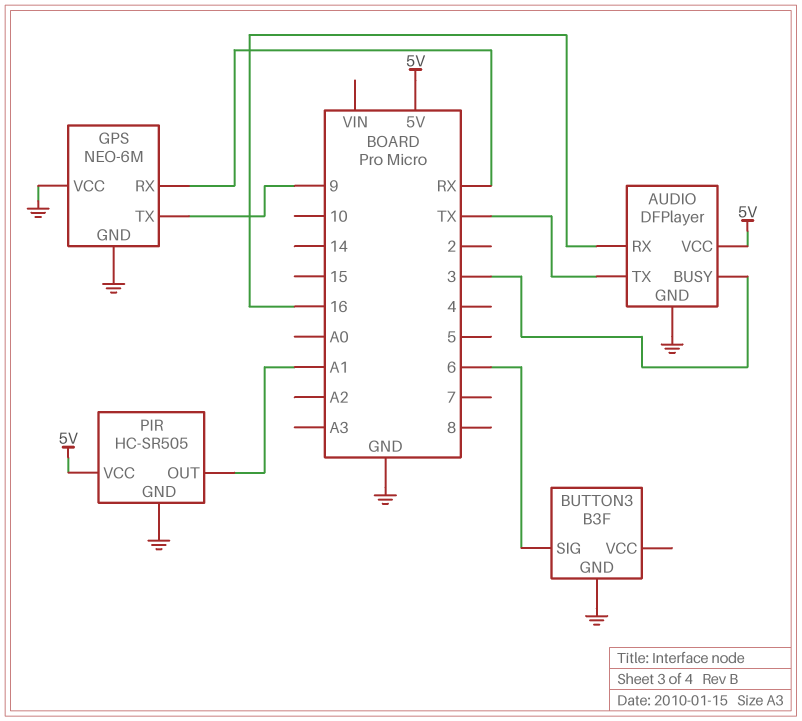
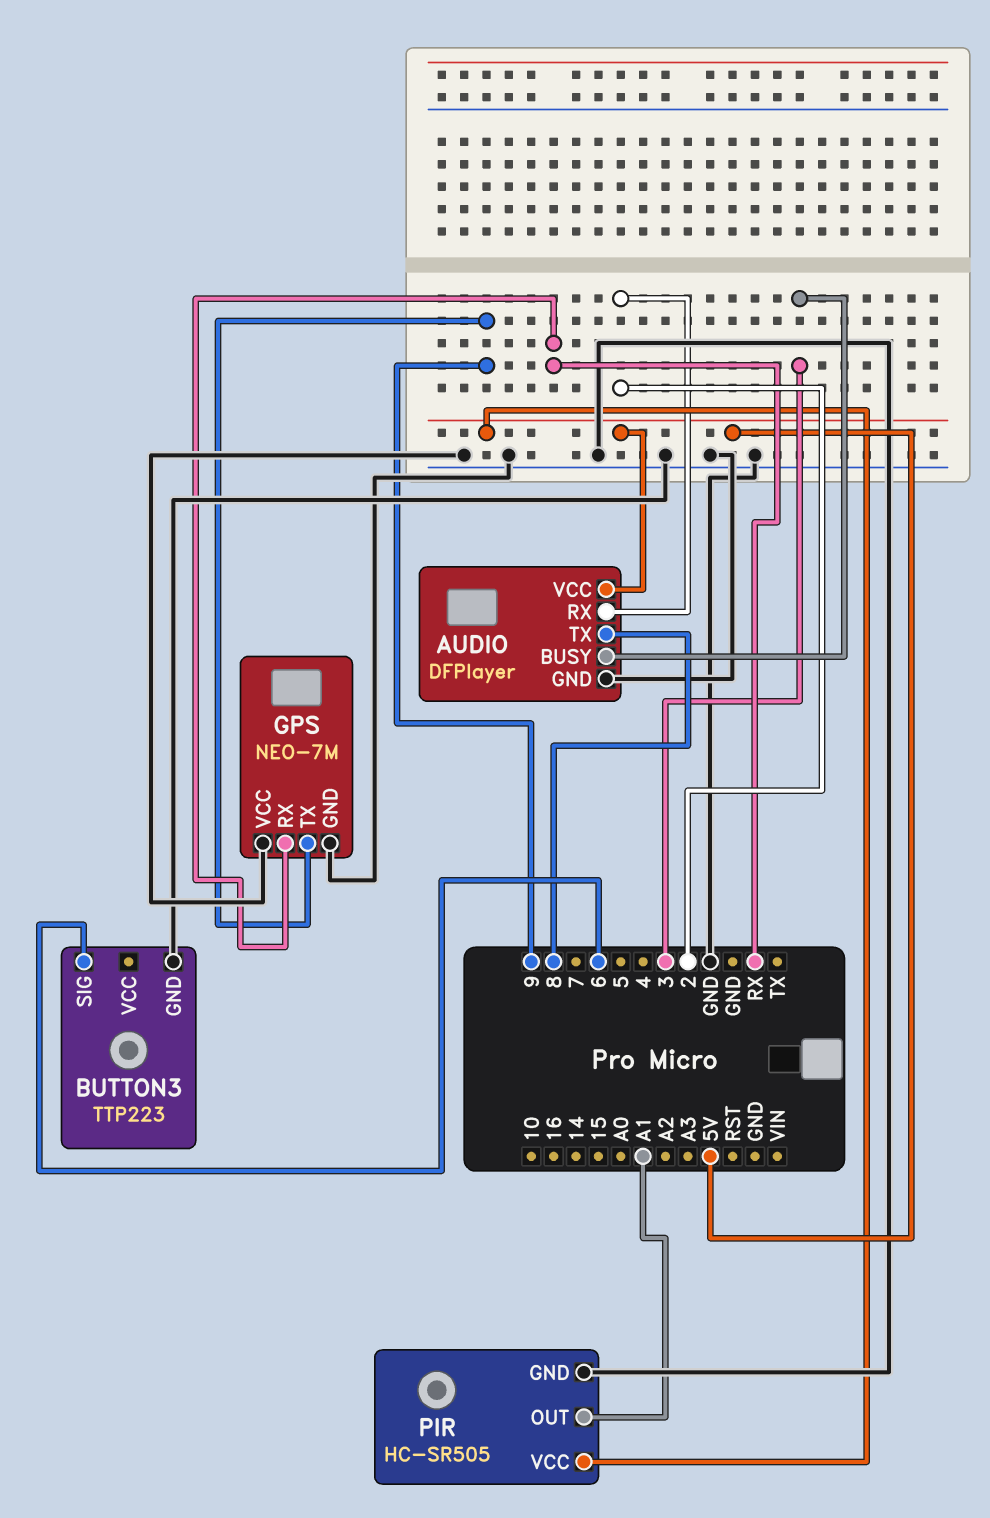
AUDIO pin RX: 16 -> 2
AUDIO pin TX: TX -> 8
BUTTON3: B3F -> TTP223
GPS: NEO-6M -> NEO-7M

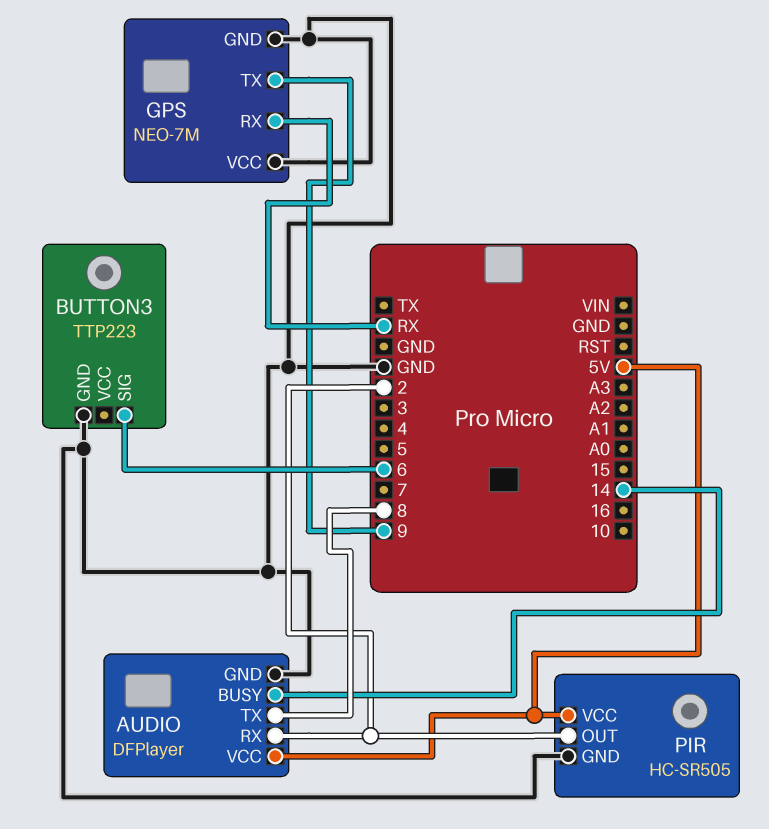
AUDIO pin BUSY: 3 -> 14
PIR pin OUT: A1 -> 2

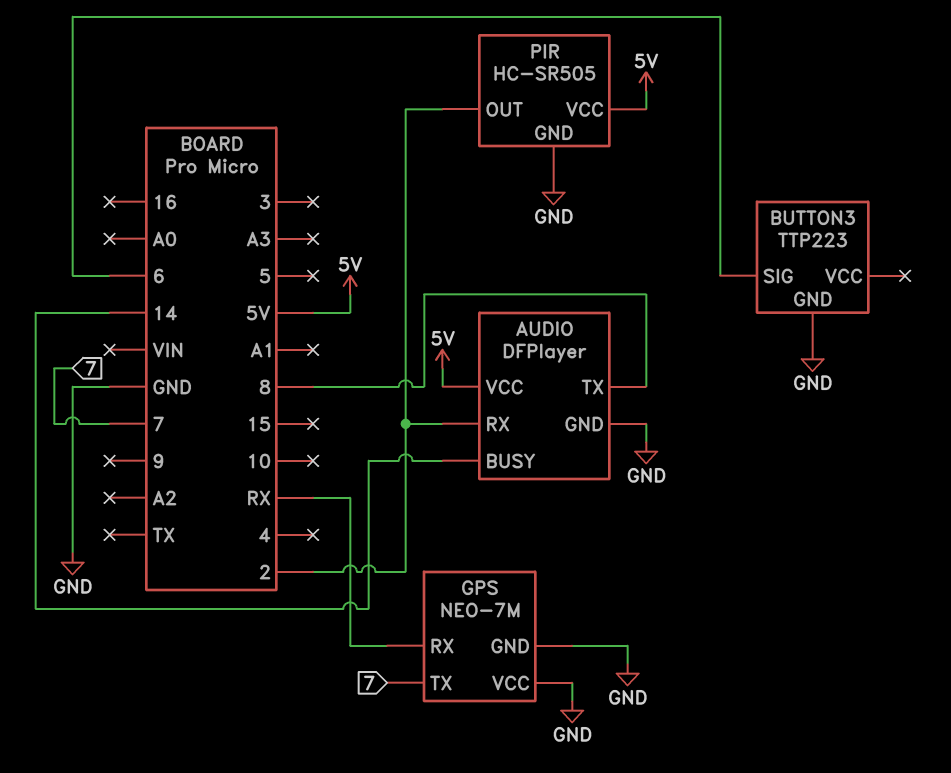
GPS pin TX: 9 -> 7

